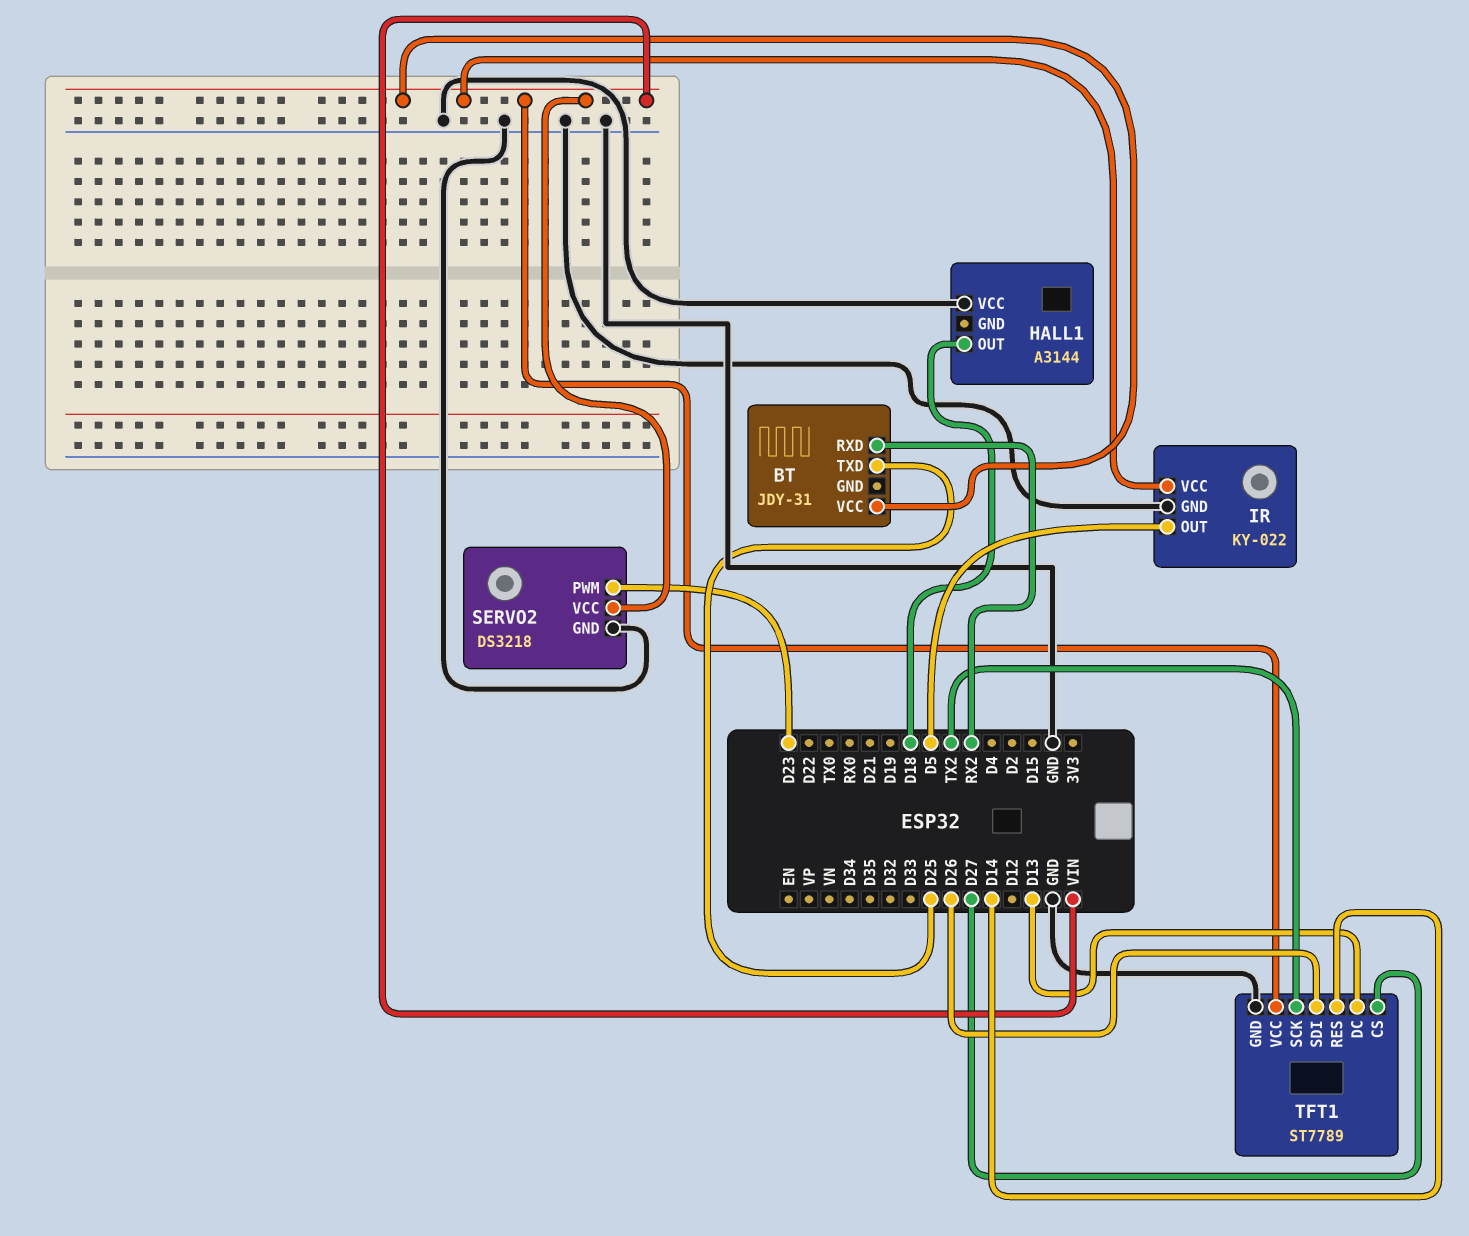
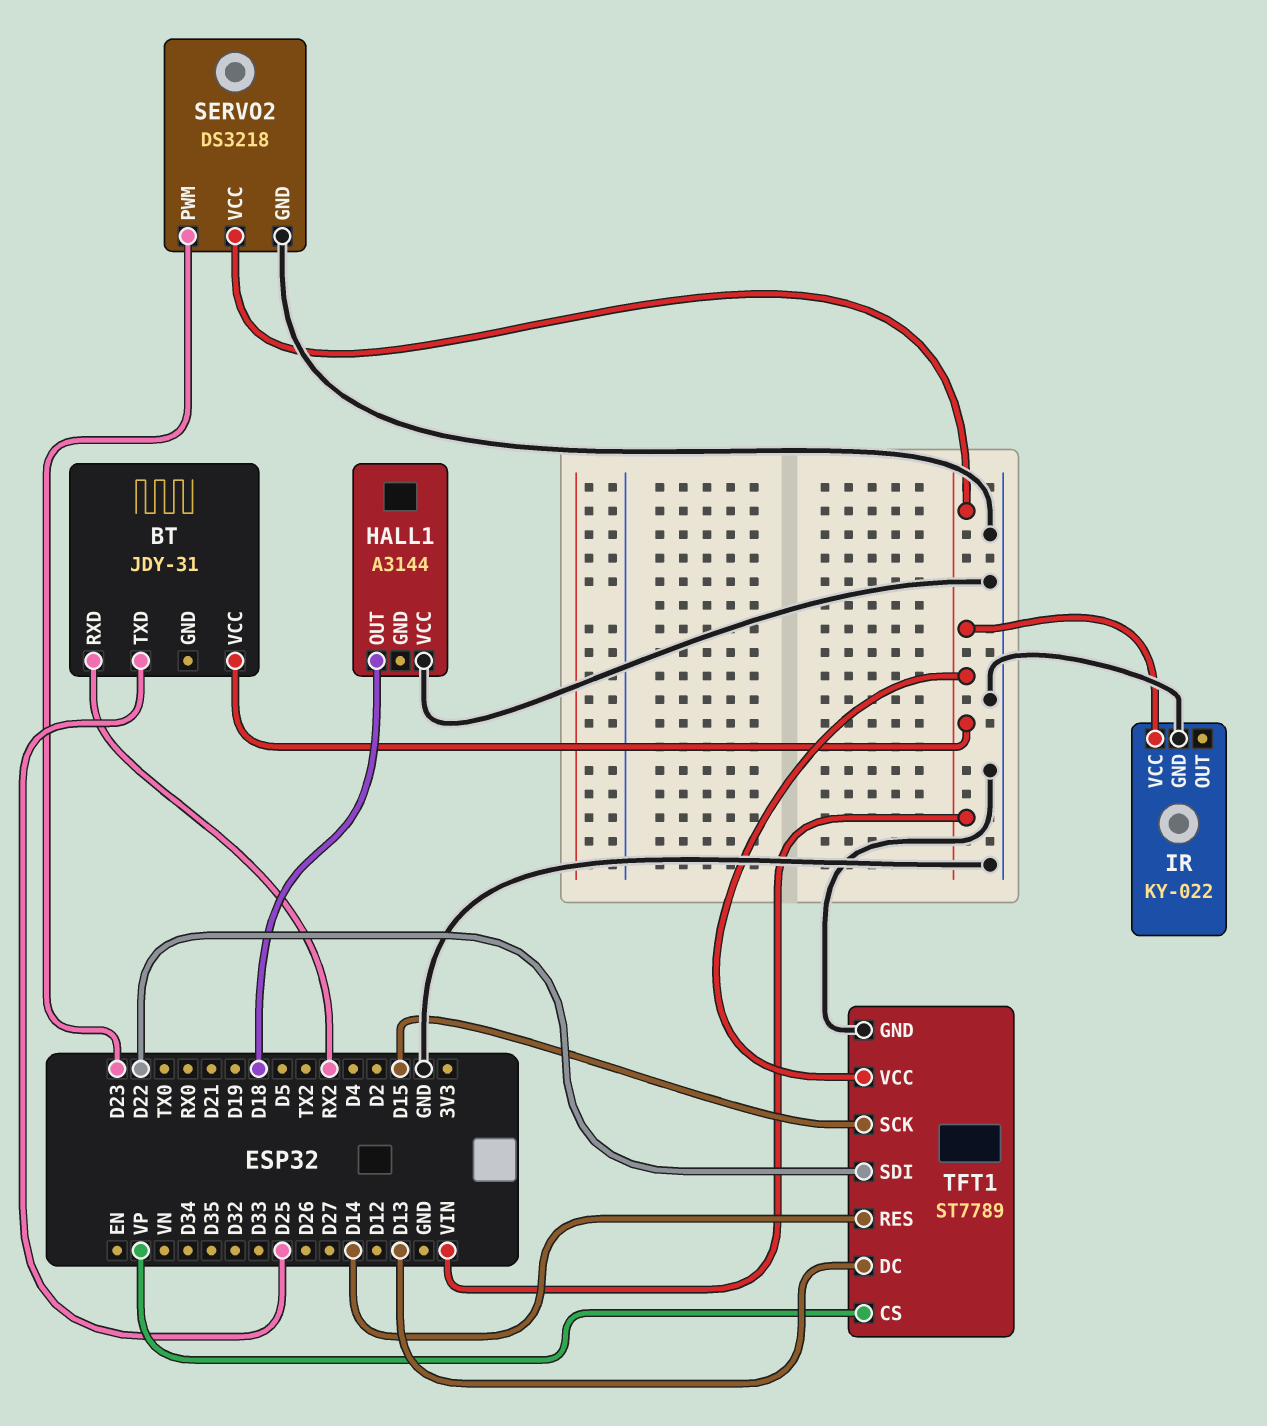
IR pin OUT: D5 -> none
TFT1 pin CS: D27 -> VP
TFT1 pin SCK: TX2 -> D15
TFT1 pin SDI: D26 -> D22

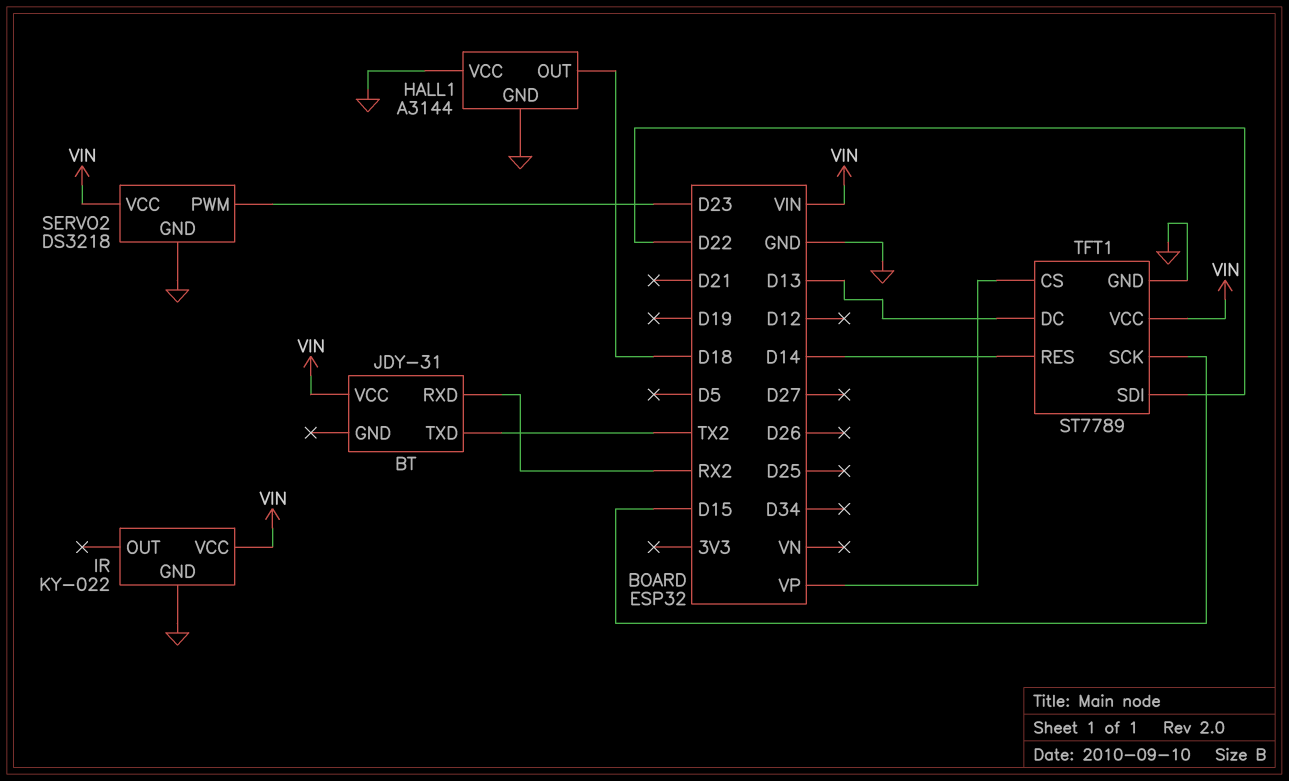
BT pin TXD: D25 -> TX2
HALL1 pin GND: none -> GND

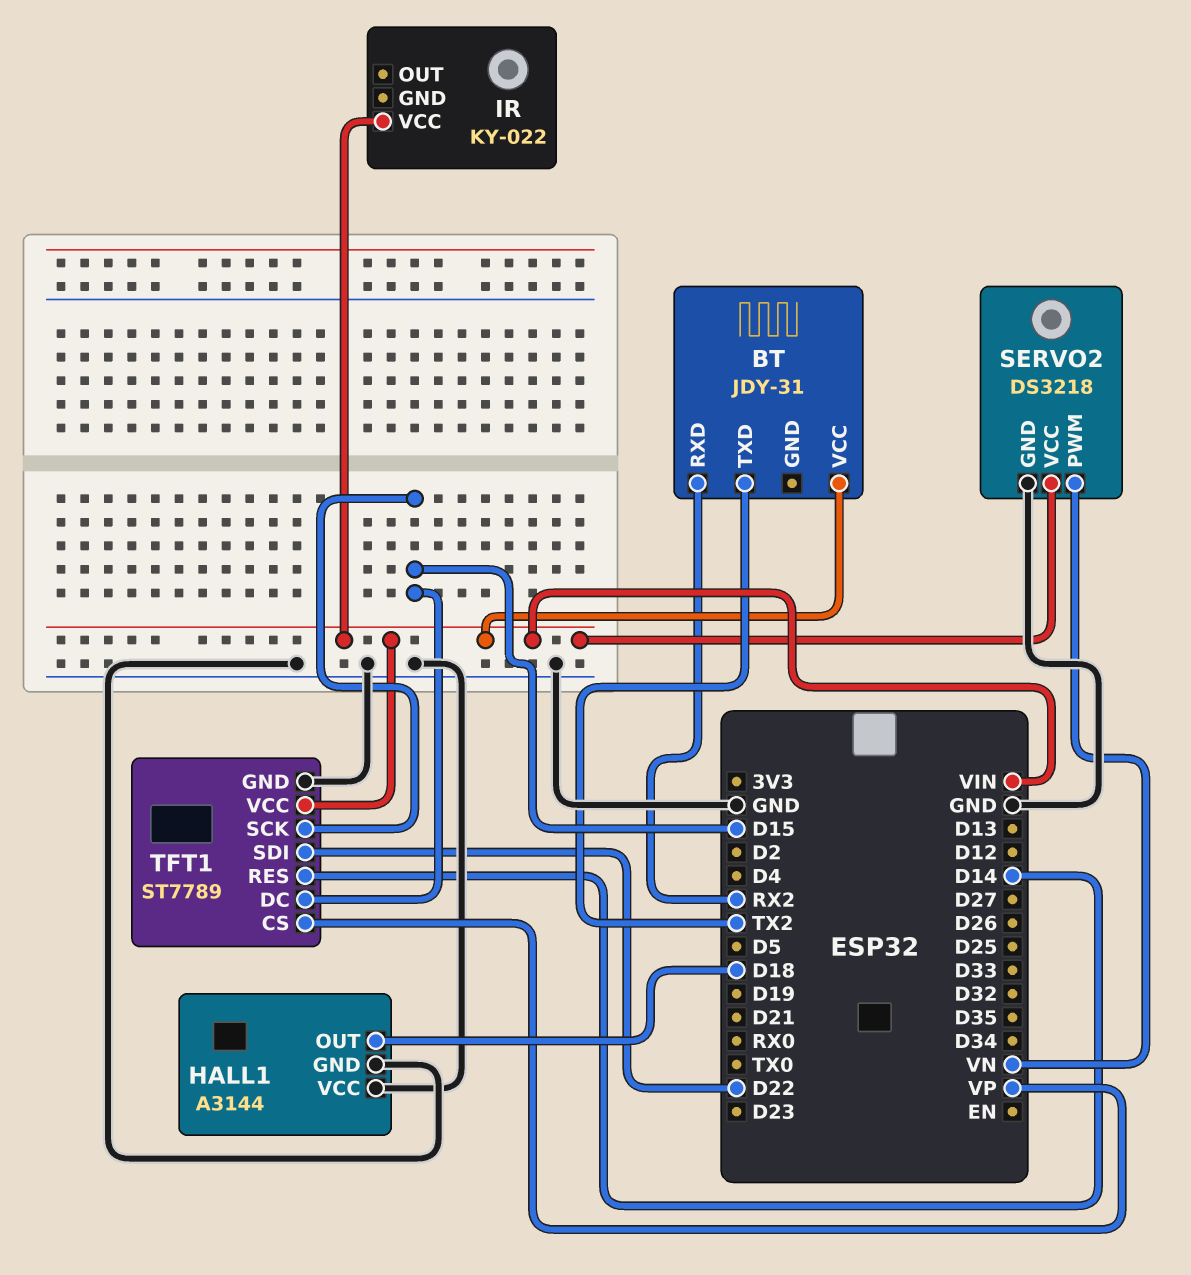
IR pin GND: GND -> none
SERVO2 pin PWM: D23 -> VN
TFT1 pin DC: D13 -> D15

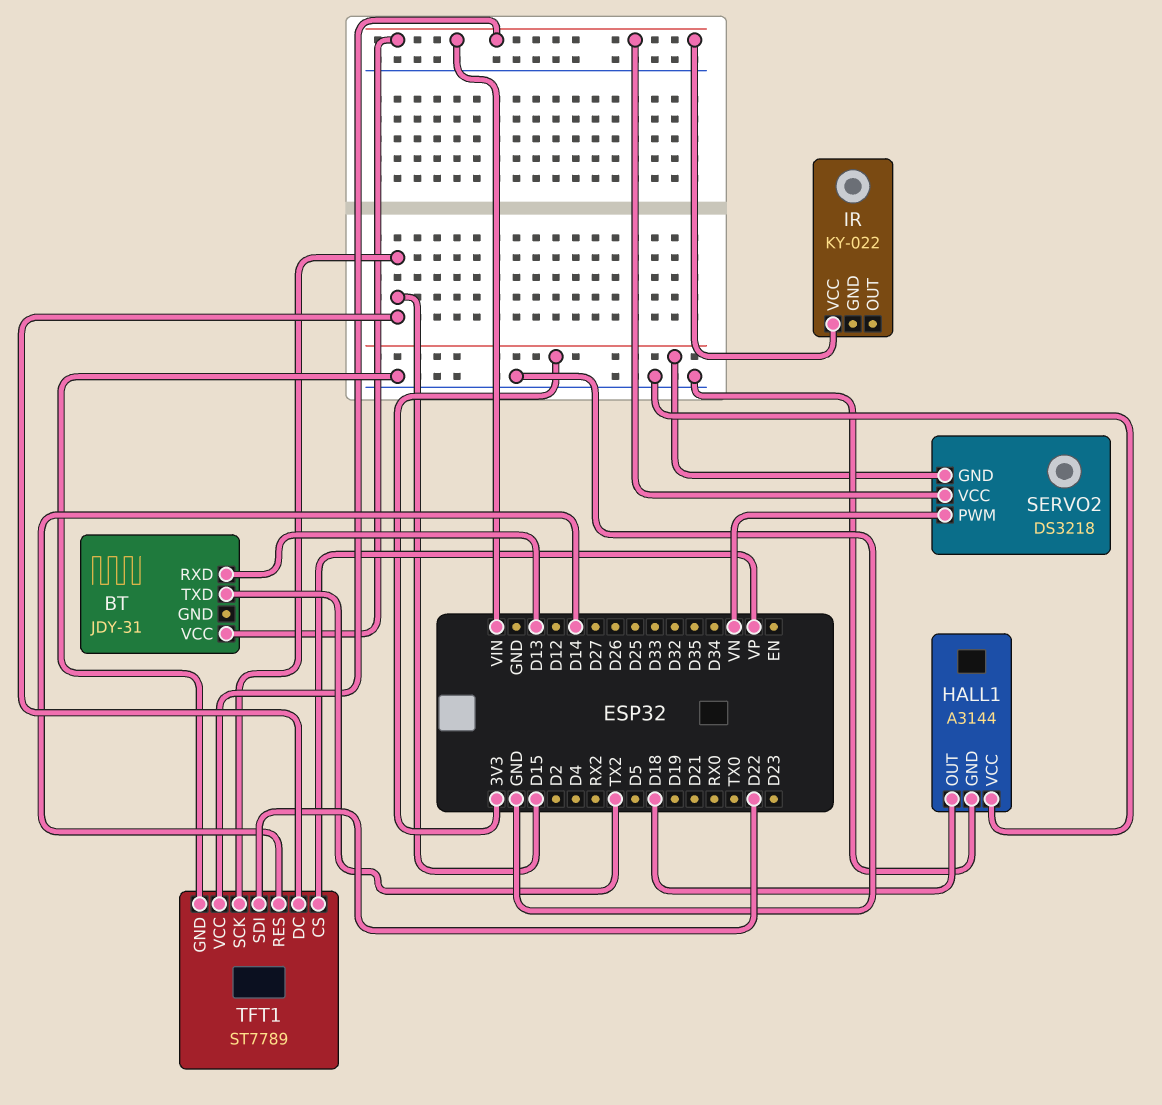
BT pin RXD: RX2 -> D13
SERVO2 pin GND: GND -> 3V3

